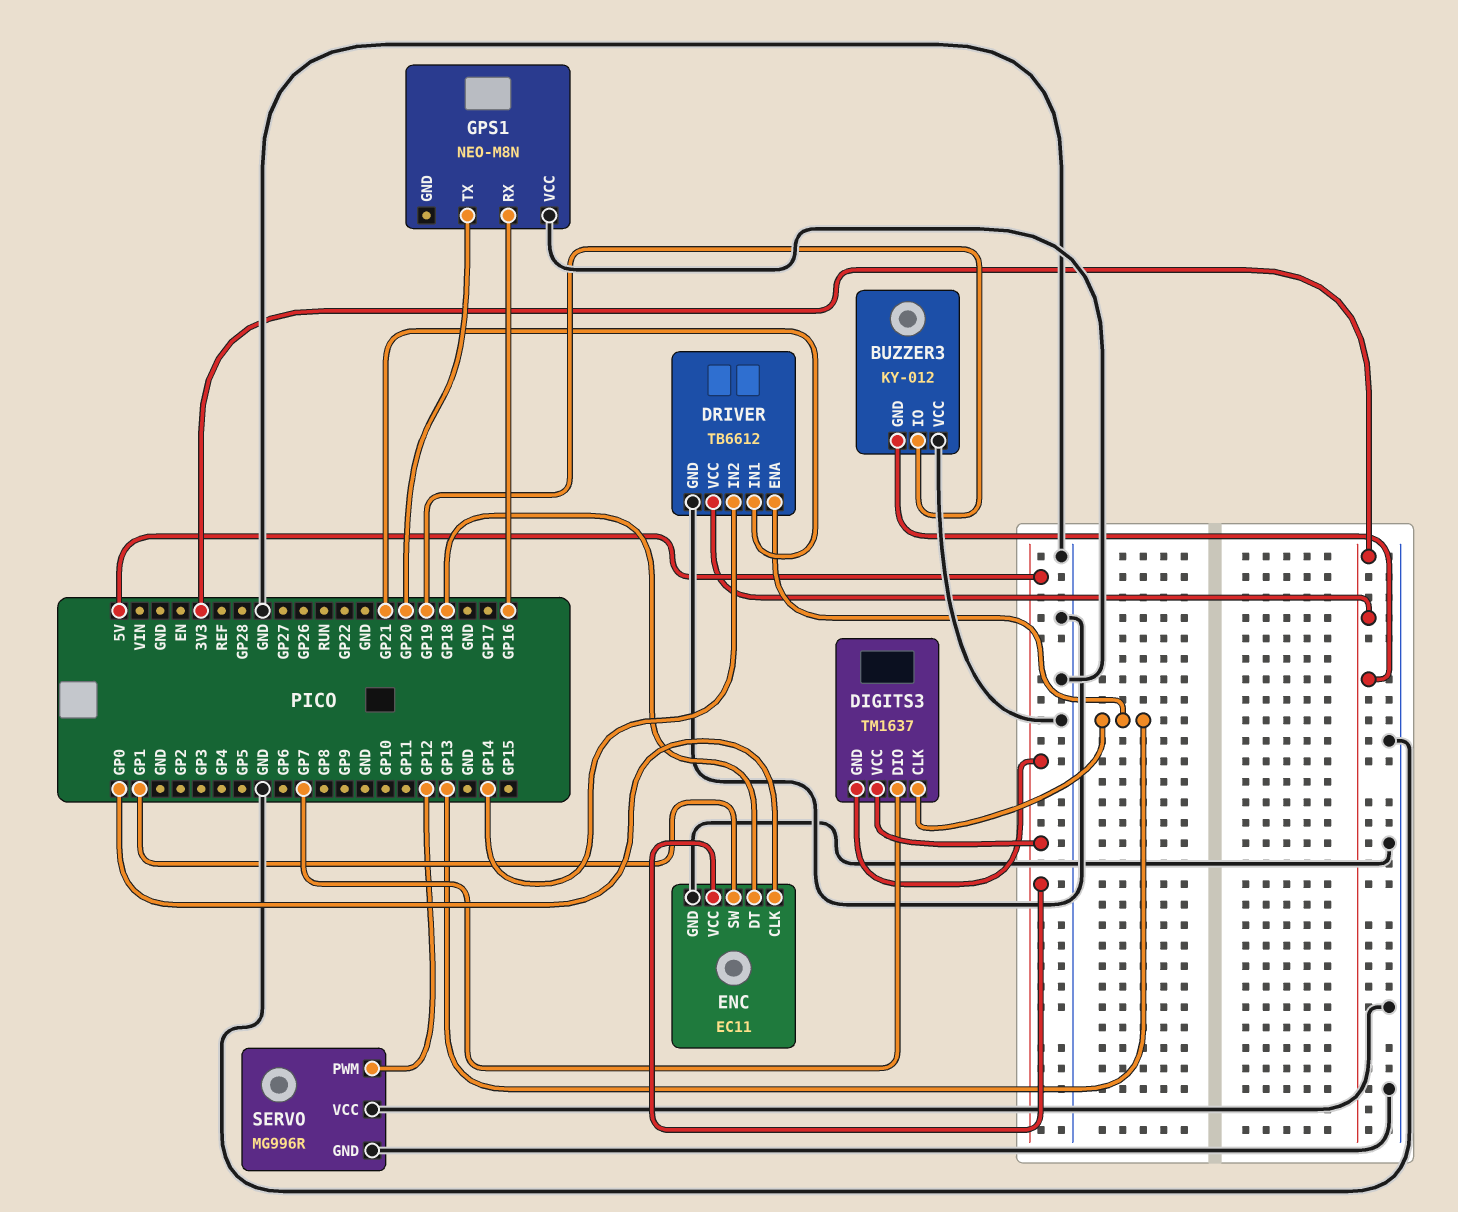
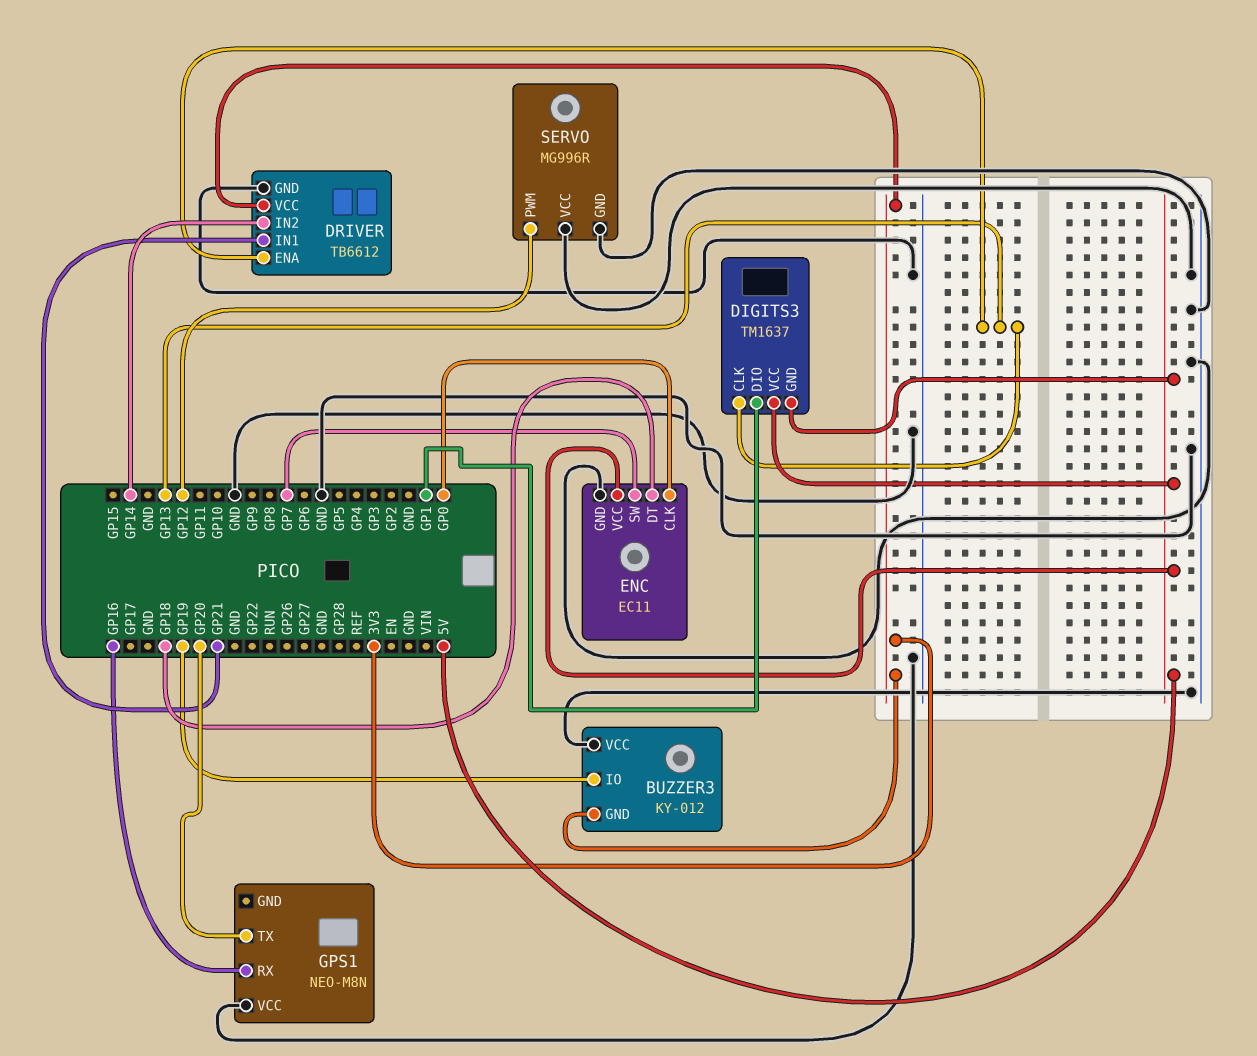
DIGITS3 pin DIO: GP7 -> GP1
ENC pin SW: GP1 -> GP7

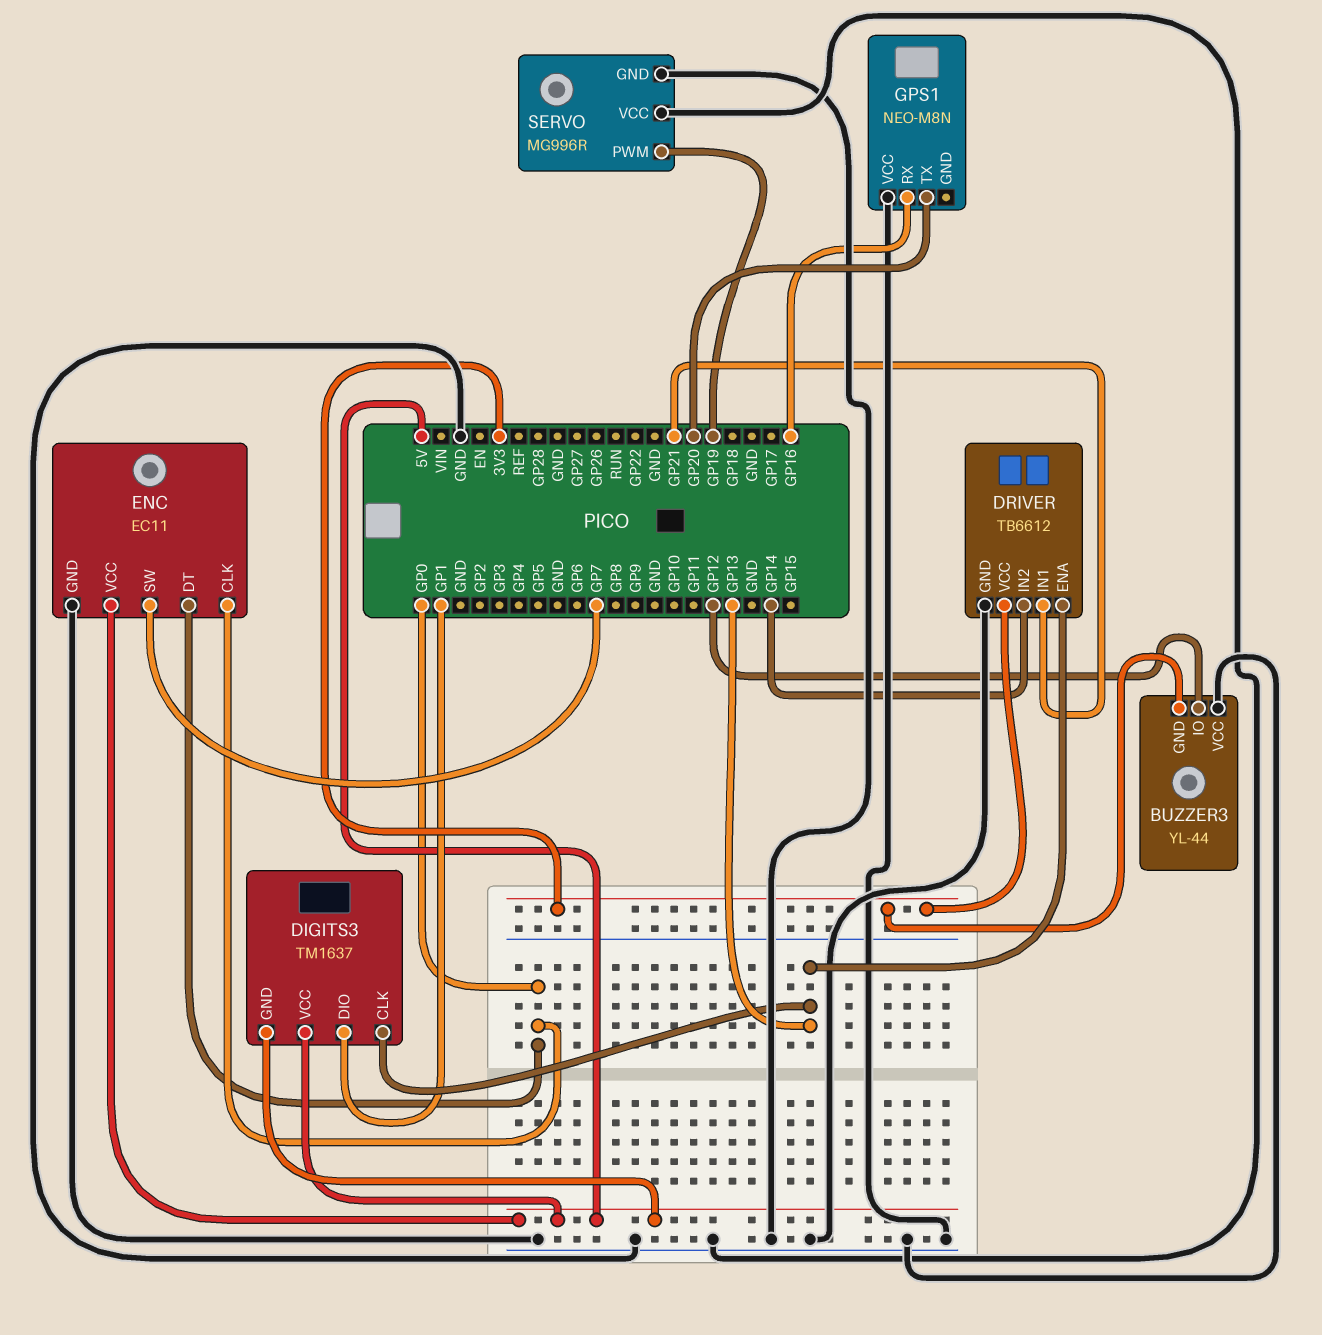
BUZZER3: KY-012 -> YL-44
BUZZER3 pin IO: GP19 -> GP12
ENC pin DT: GP18 -> GP0
SERVO pin PWM: GP12 -> GP19

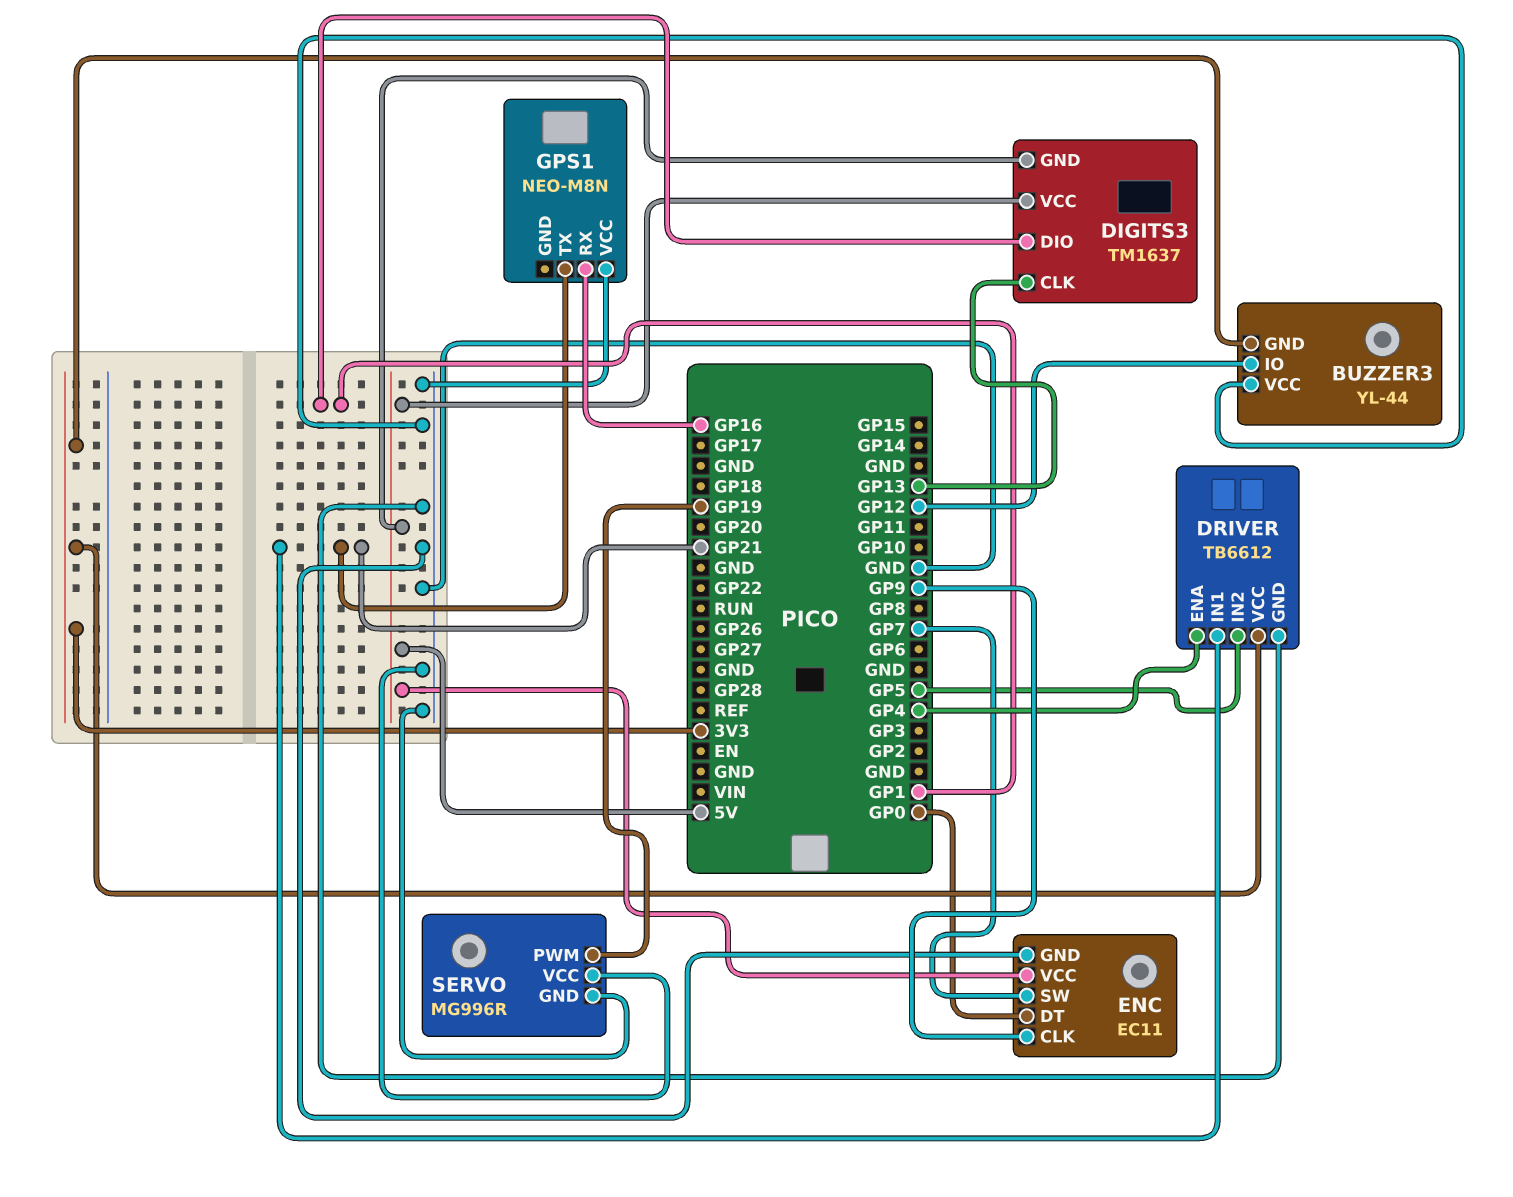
DRIVER pin ENA: GP13 -> GP4
DRIVER pin IN2: GP14 -> GP5
ENC pin CLK: GP0 -> GP9
GPS1 pin TX: GP20 -> GP21

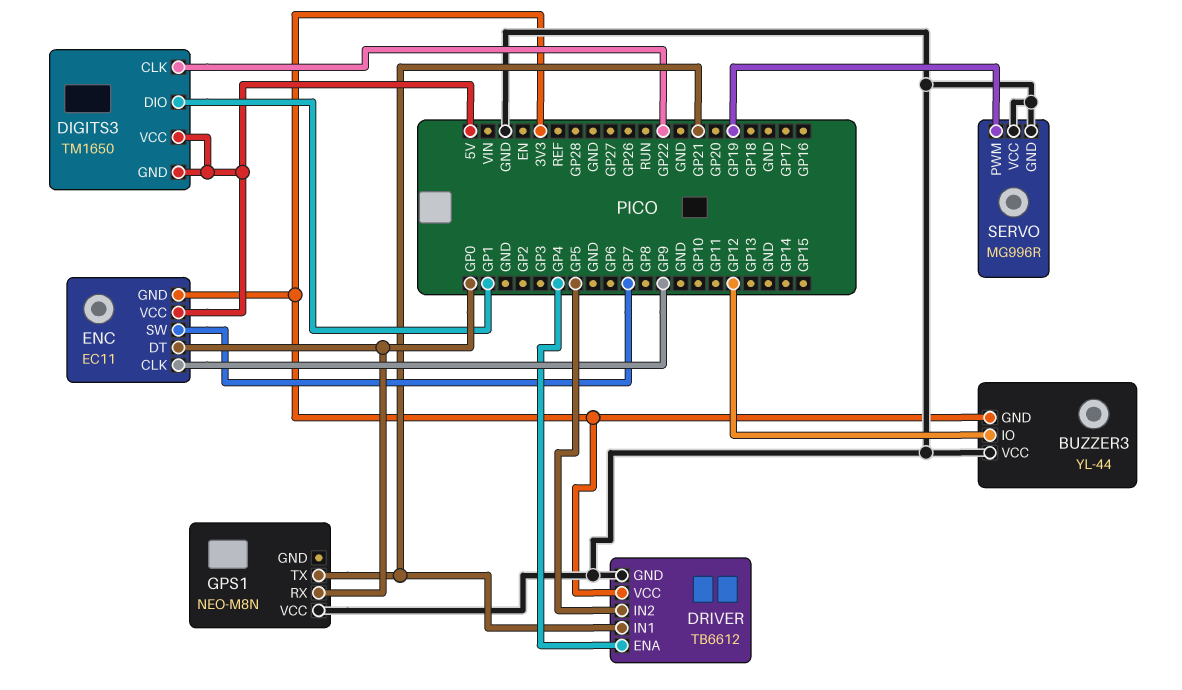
DIGITS3: TM1637 -> TM1650
DIGITS3 pin CLK: GP13 -> GP22
ENC pin GND: GND -> 3V3
GPS1 pin RX: GP16 -> GP0

